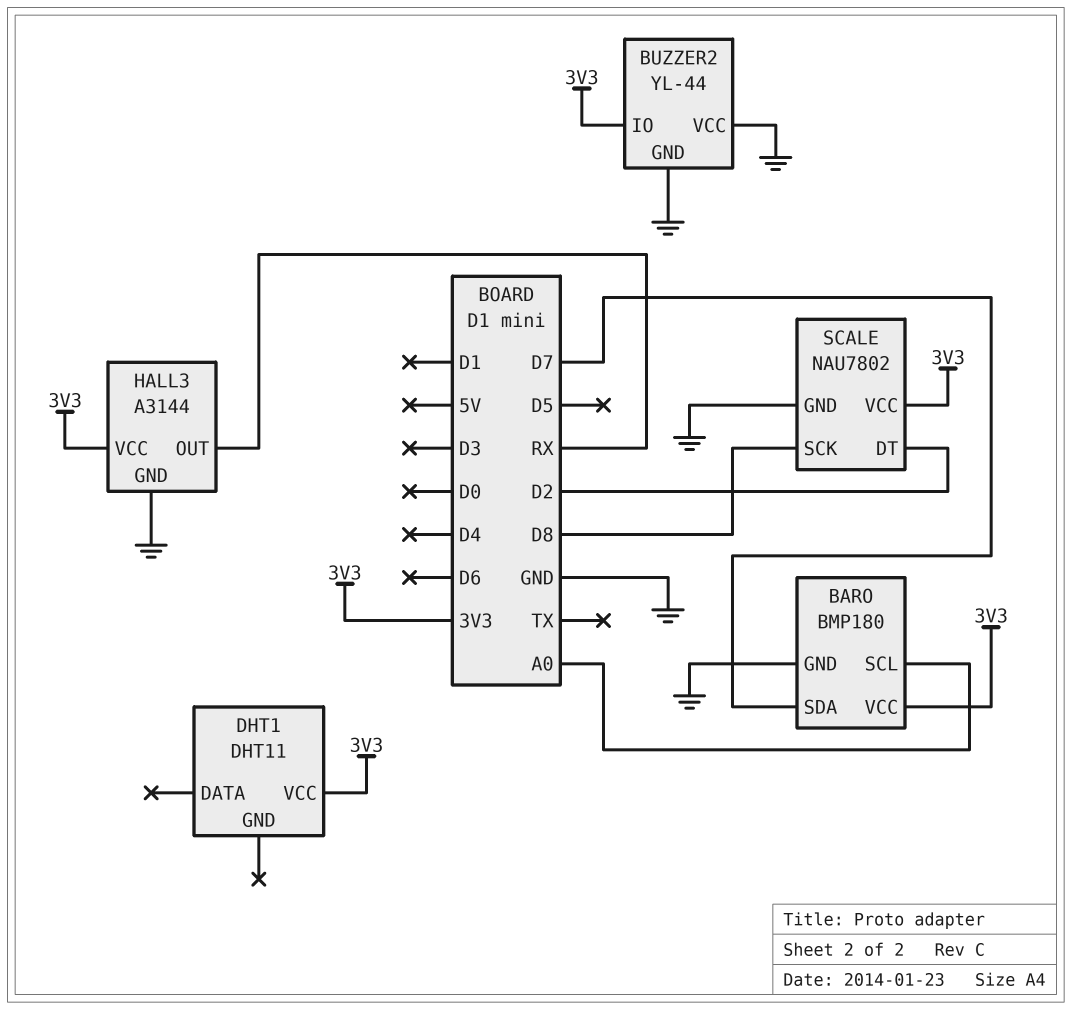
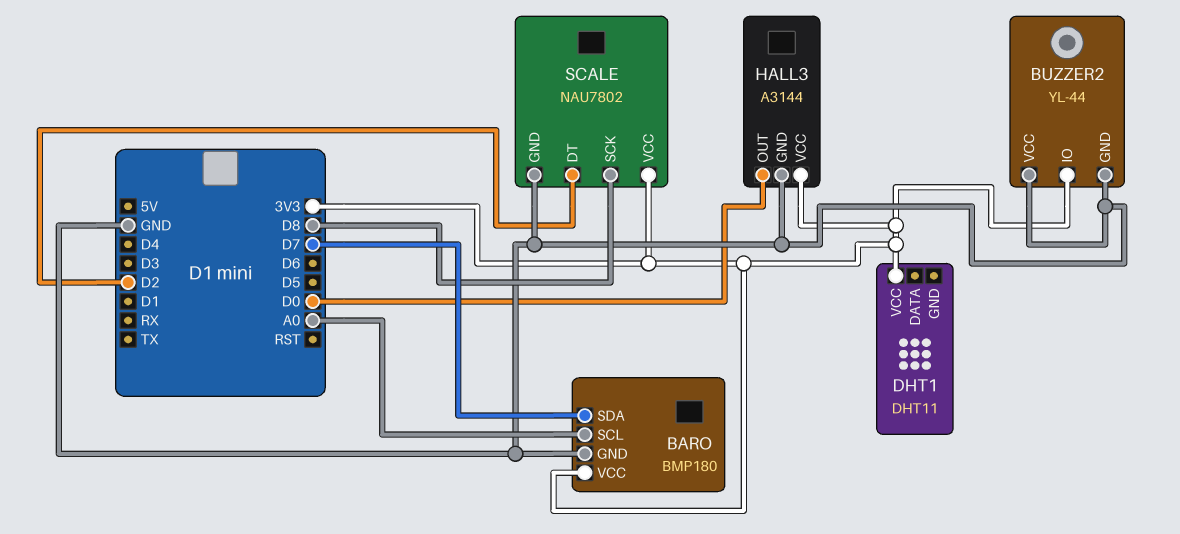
HALL3 pin OUT: RX -> D0

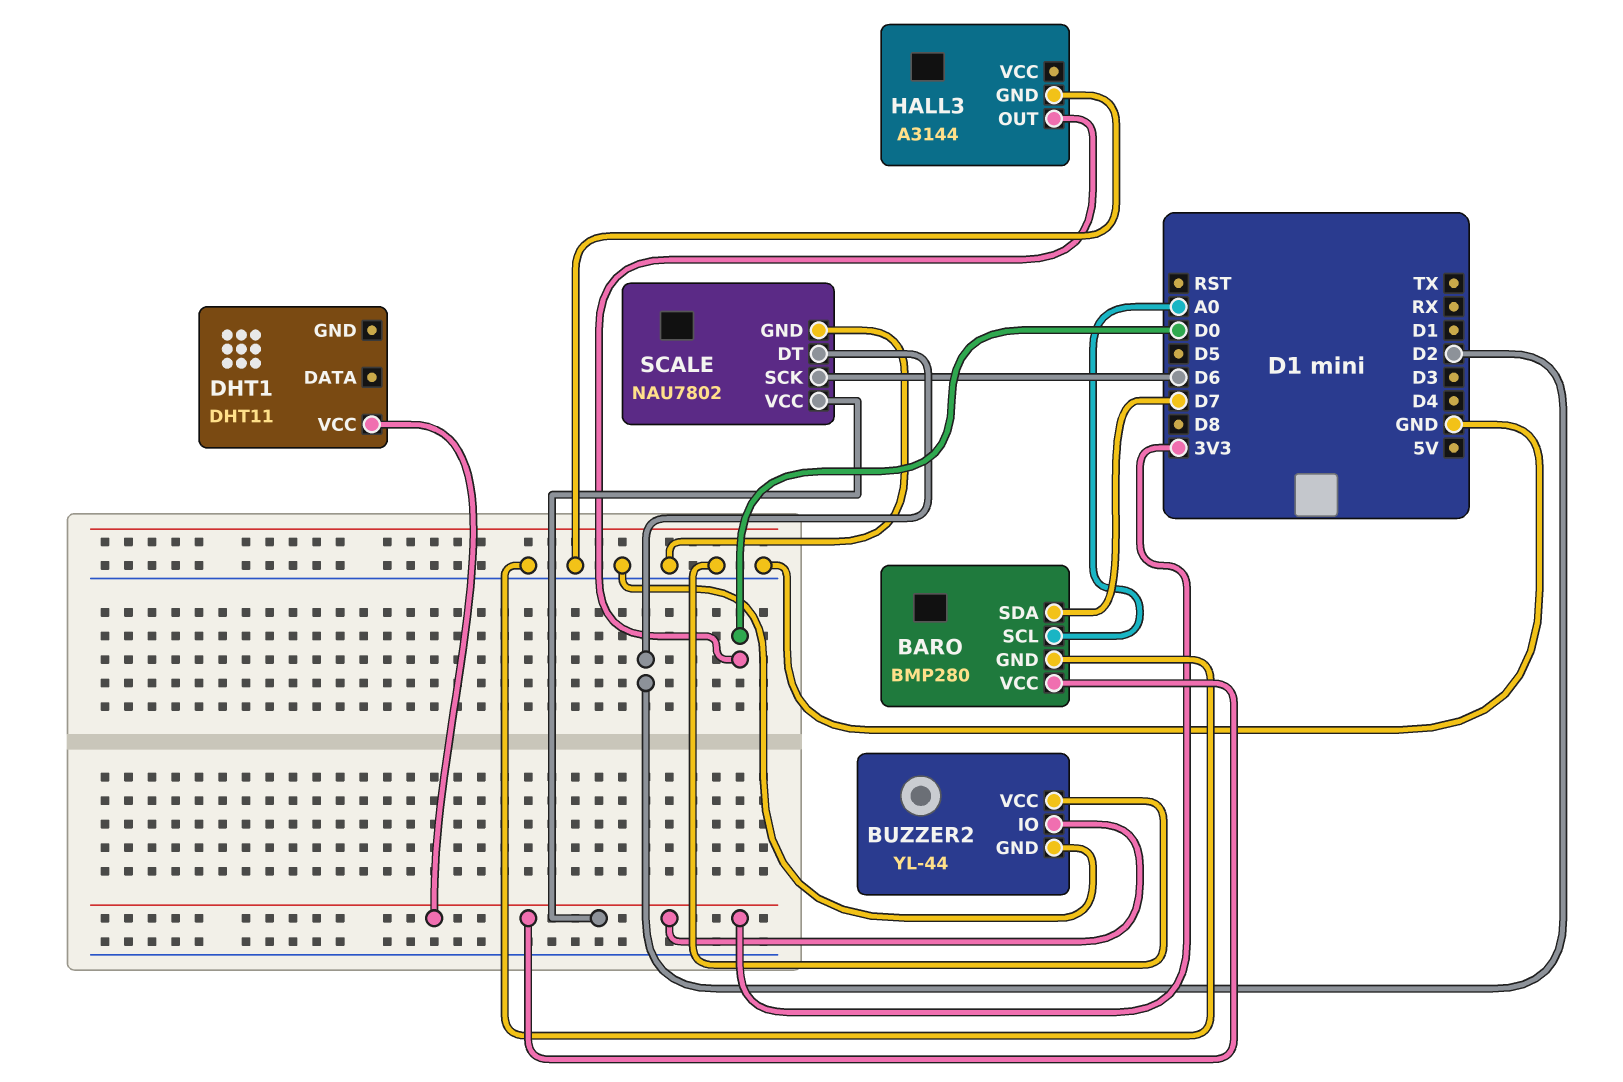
BARO: BMP180 -> BMP280
HALL3 pin VCC: 3V3 -> none
SCALE pin SCK: D8 -> D6

